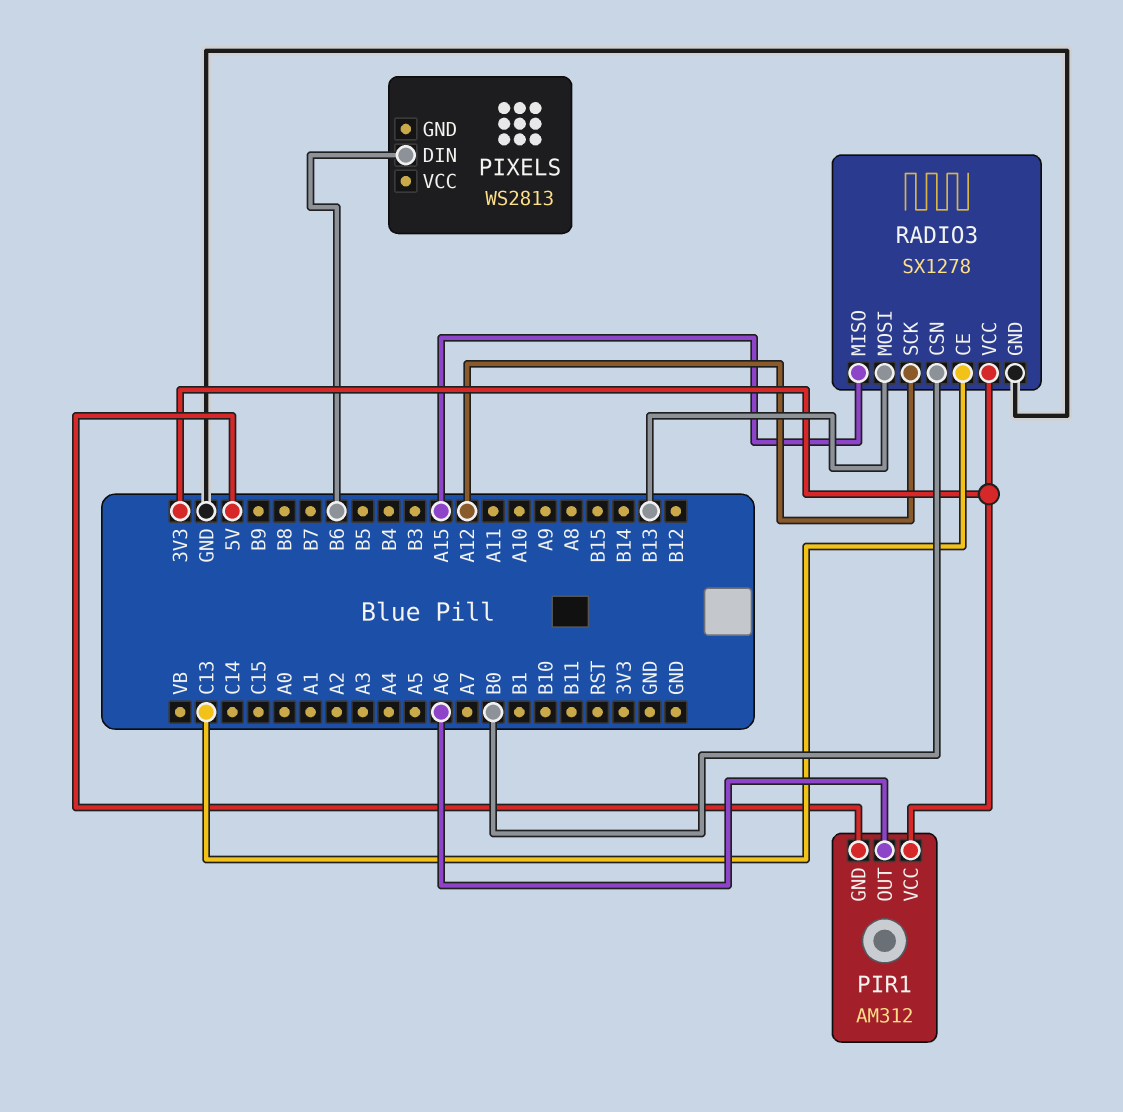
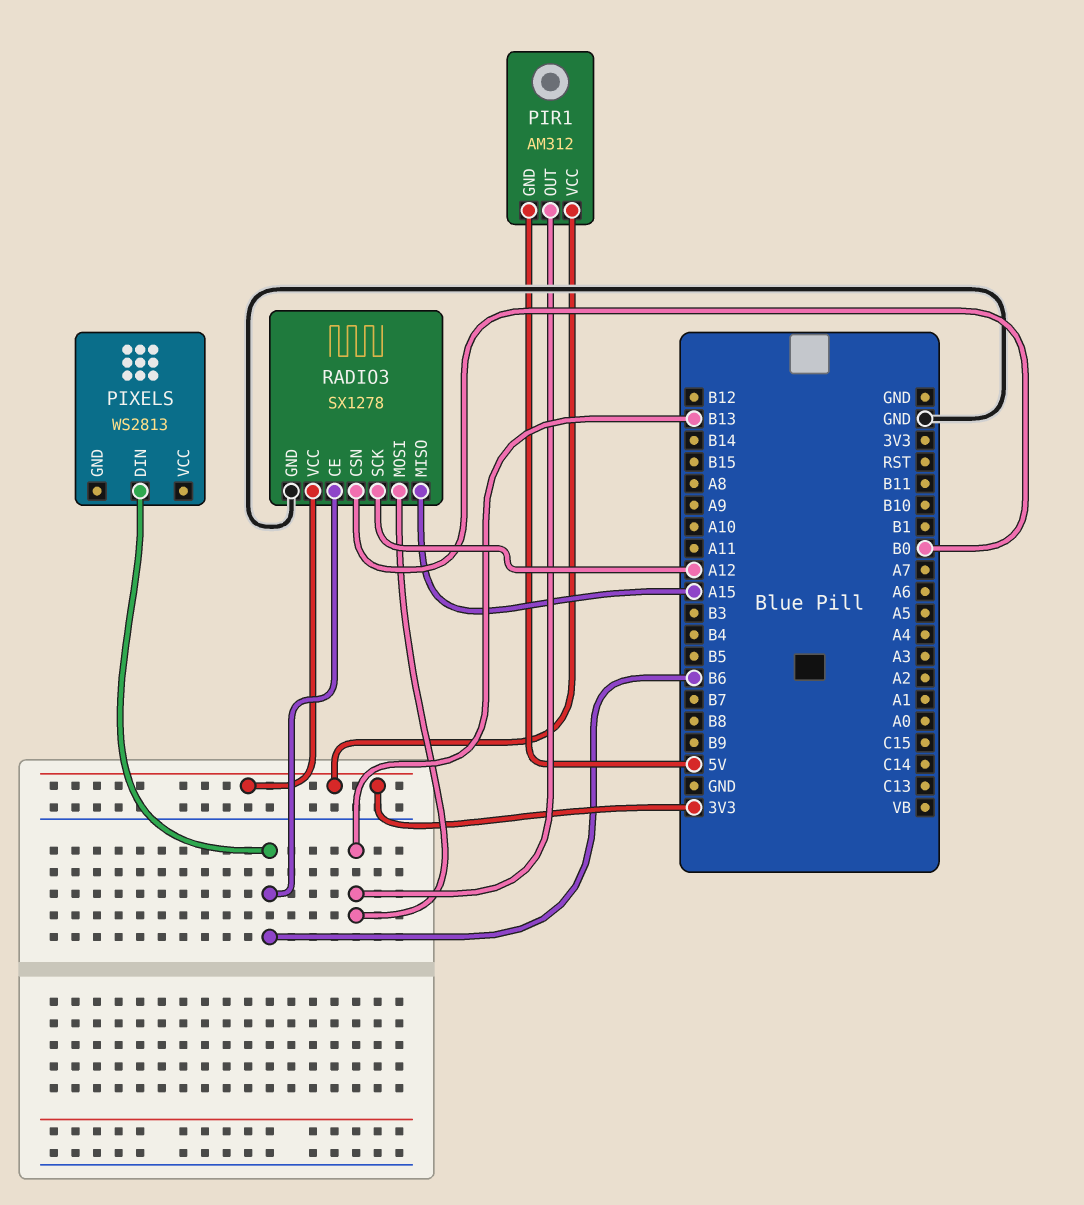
PIR1 pin OUT: A6 -> B13
RADIO3 pin CE: C13 -> B6

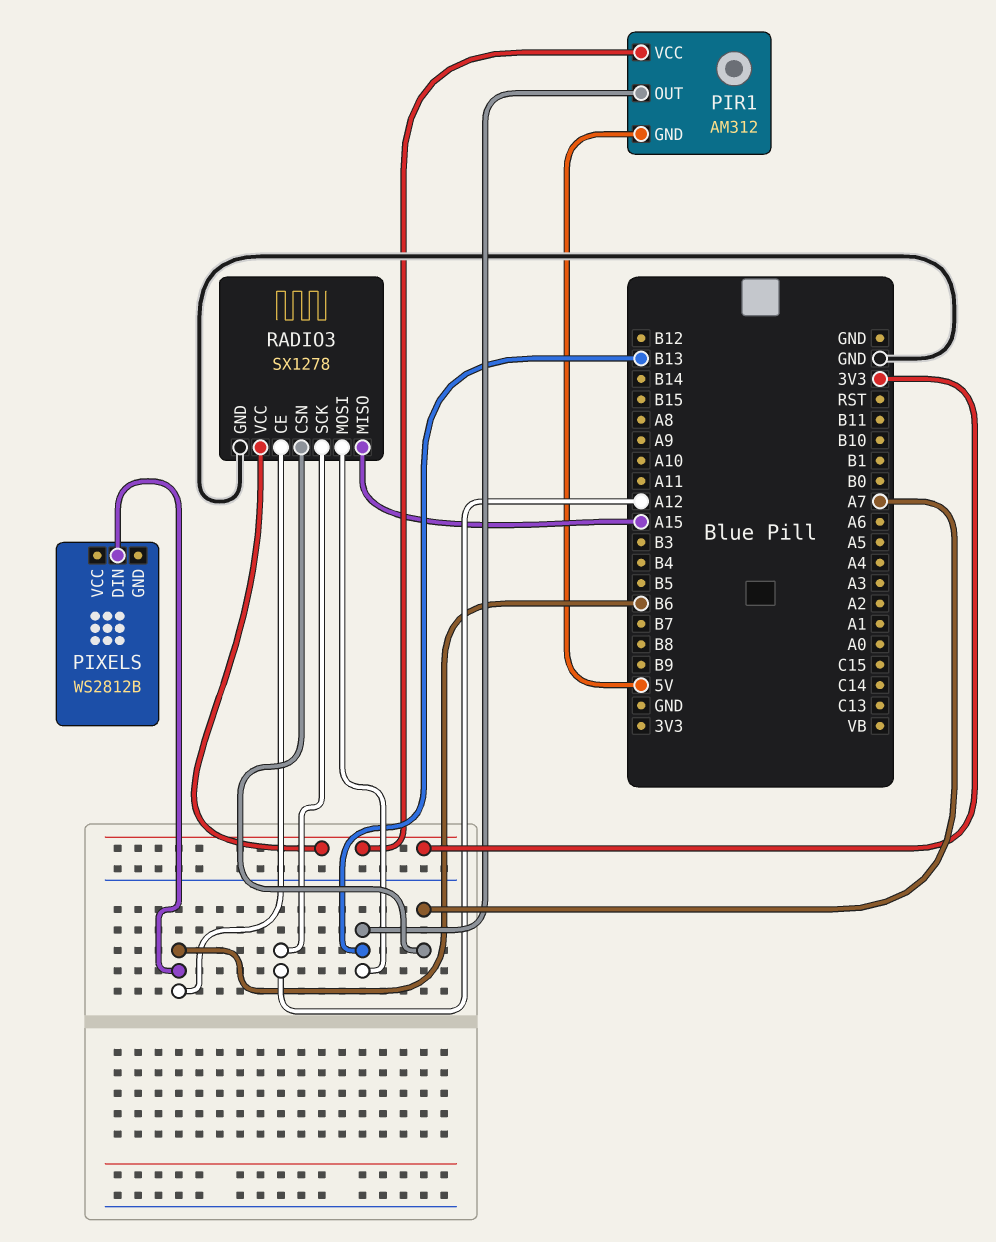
PIXELS: WS2813 -> WS2812B
RADIO3 pin CSN: B0 -> A7

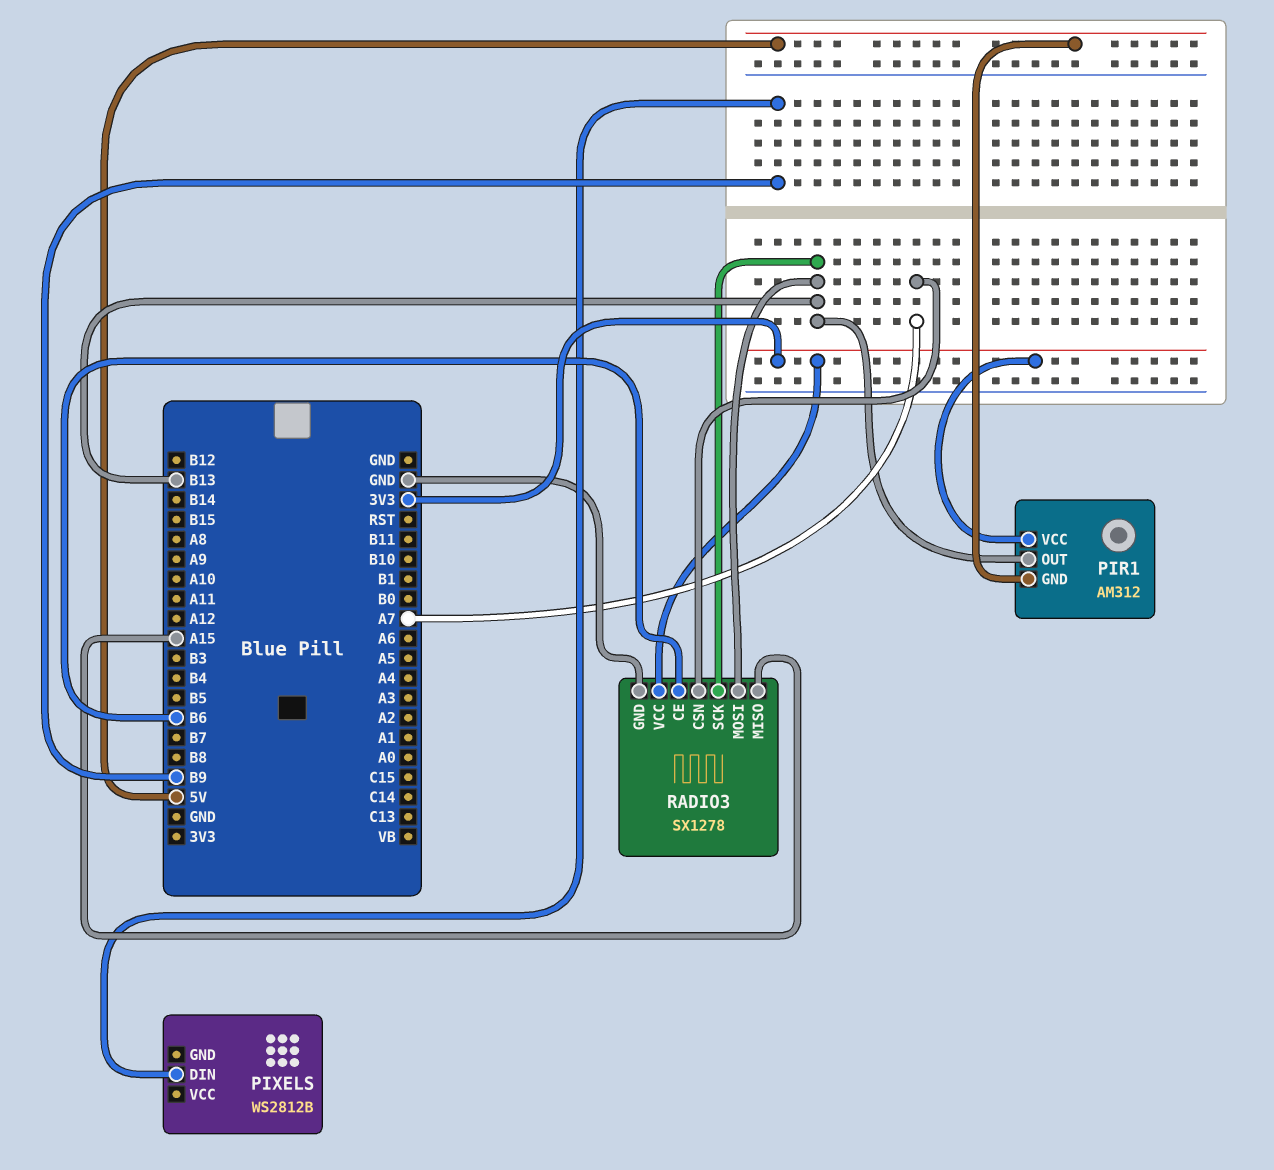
PIXELS pin DIN: B6 -> B9
RADIO3 pin SCK: A12 -> B13

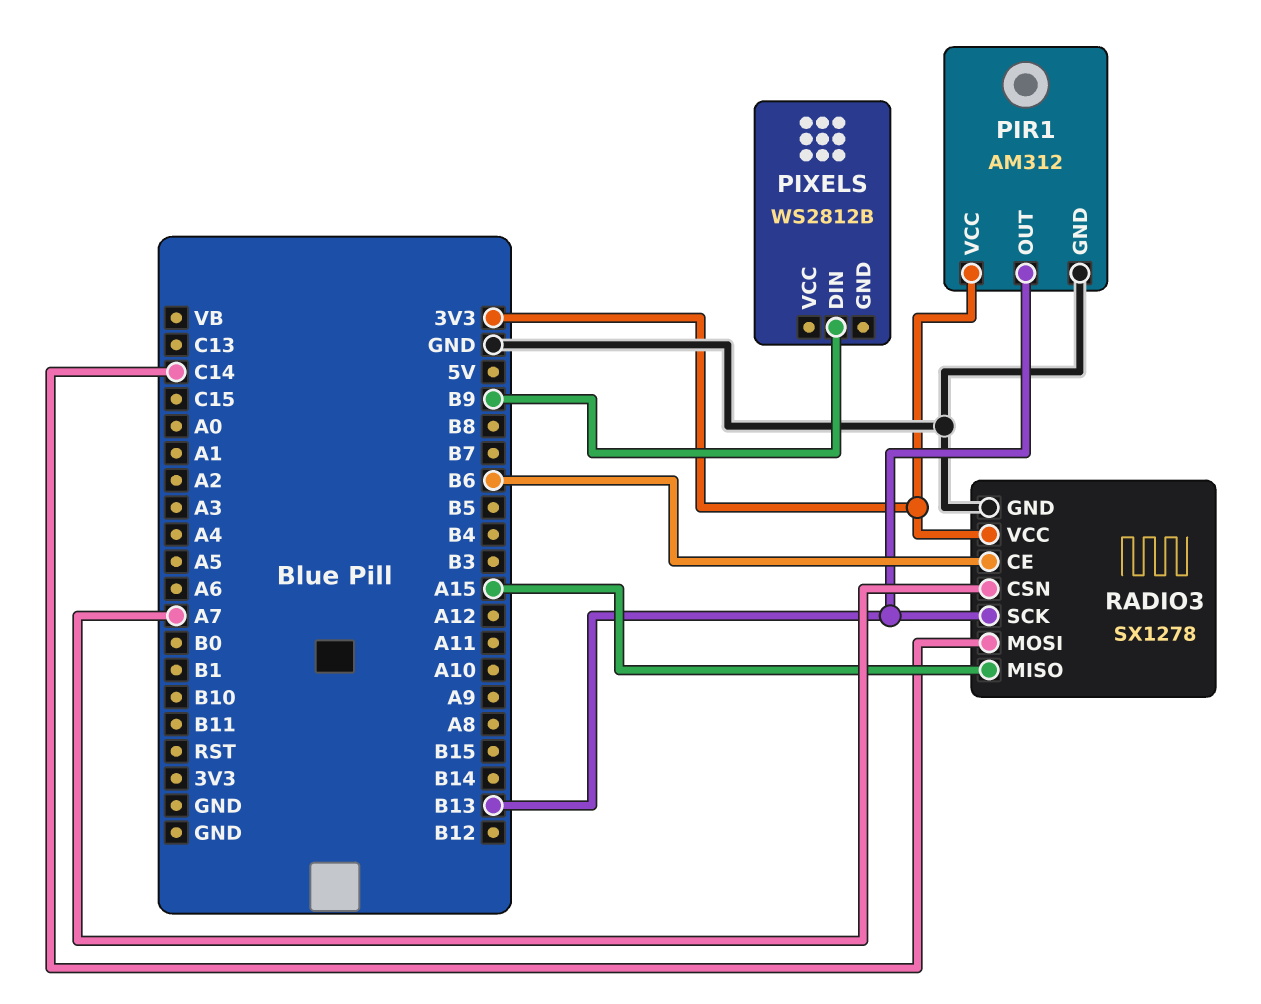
PIR1 pin GND: 5V -> GND
RADIO3 pin MOSI: B13 -> C14

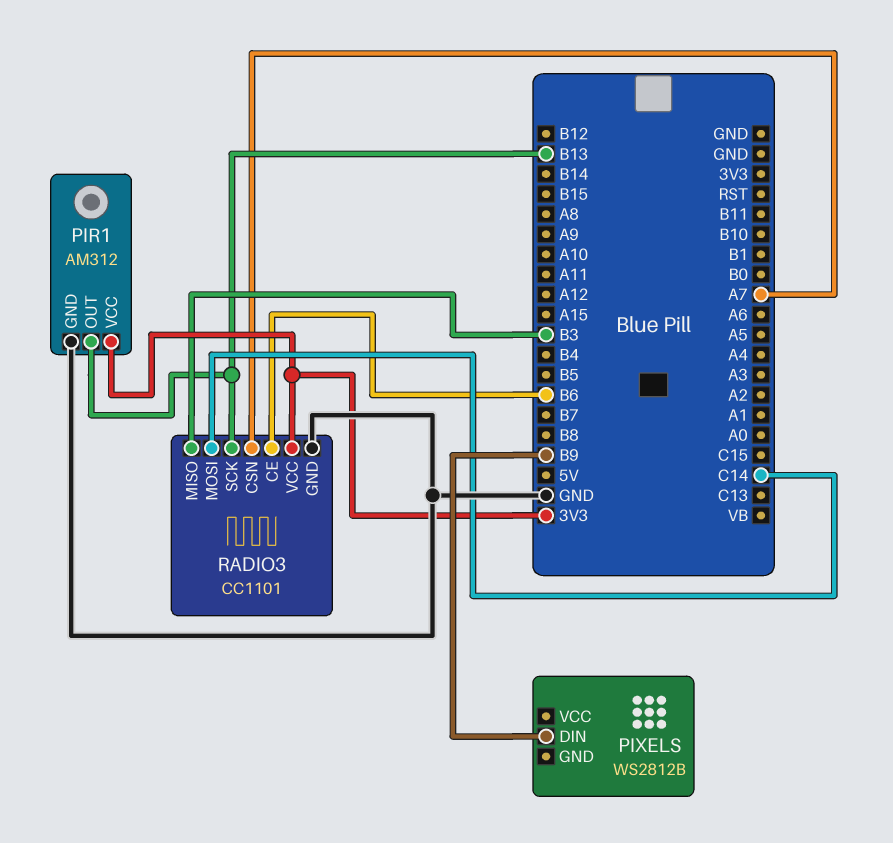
RADIO3: SX1278 -> CC1101
RADIO3 pin MISO: A15 -> B3

